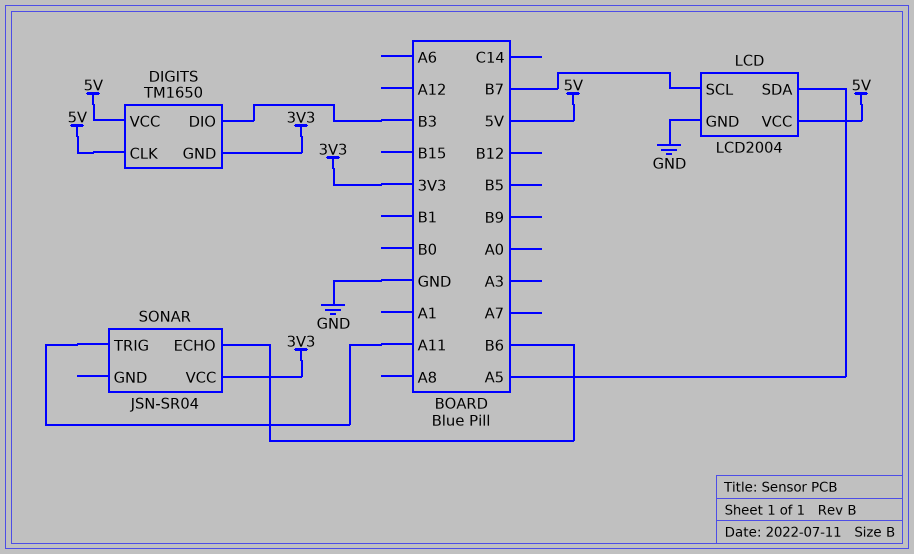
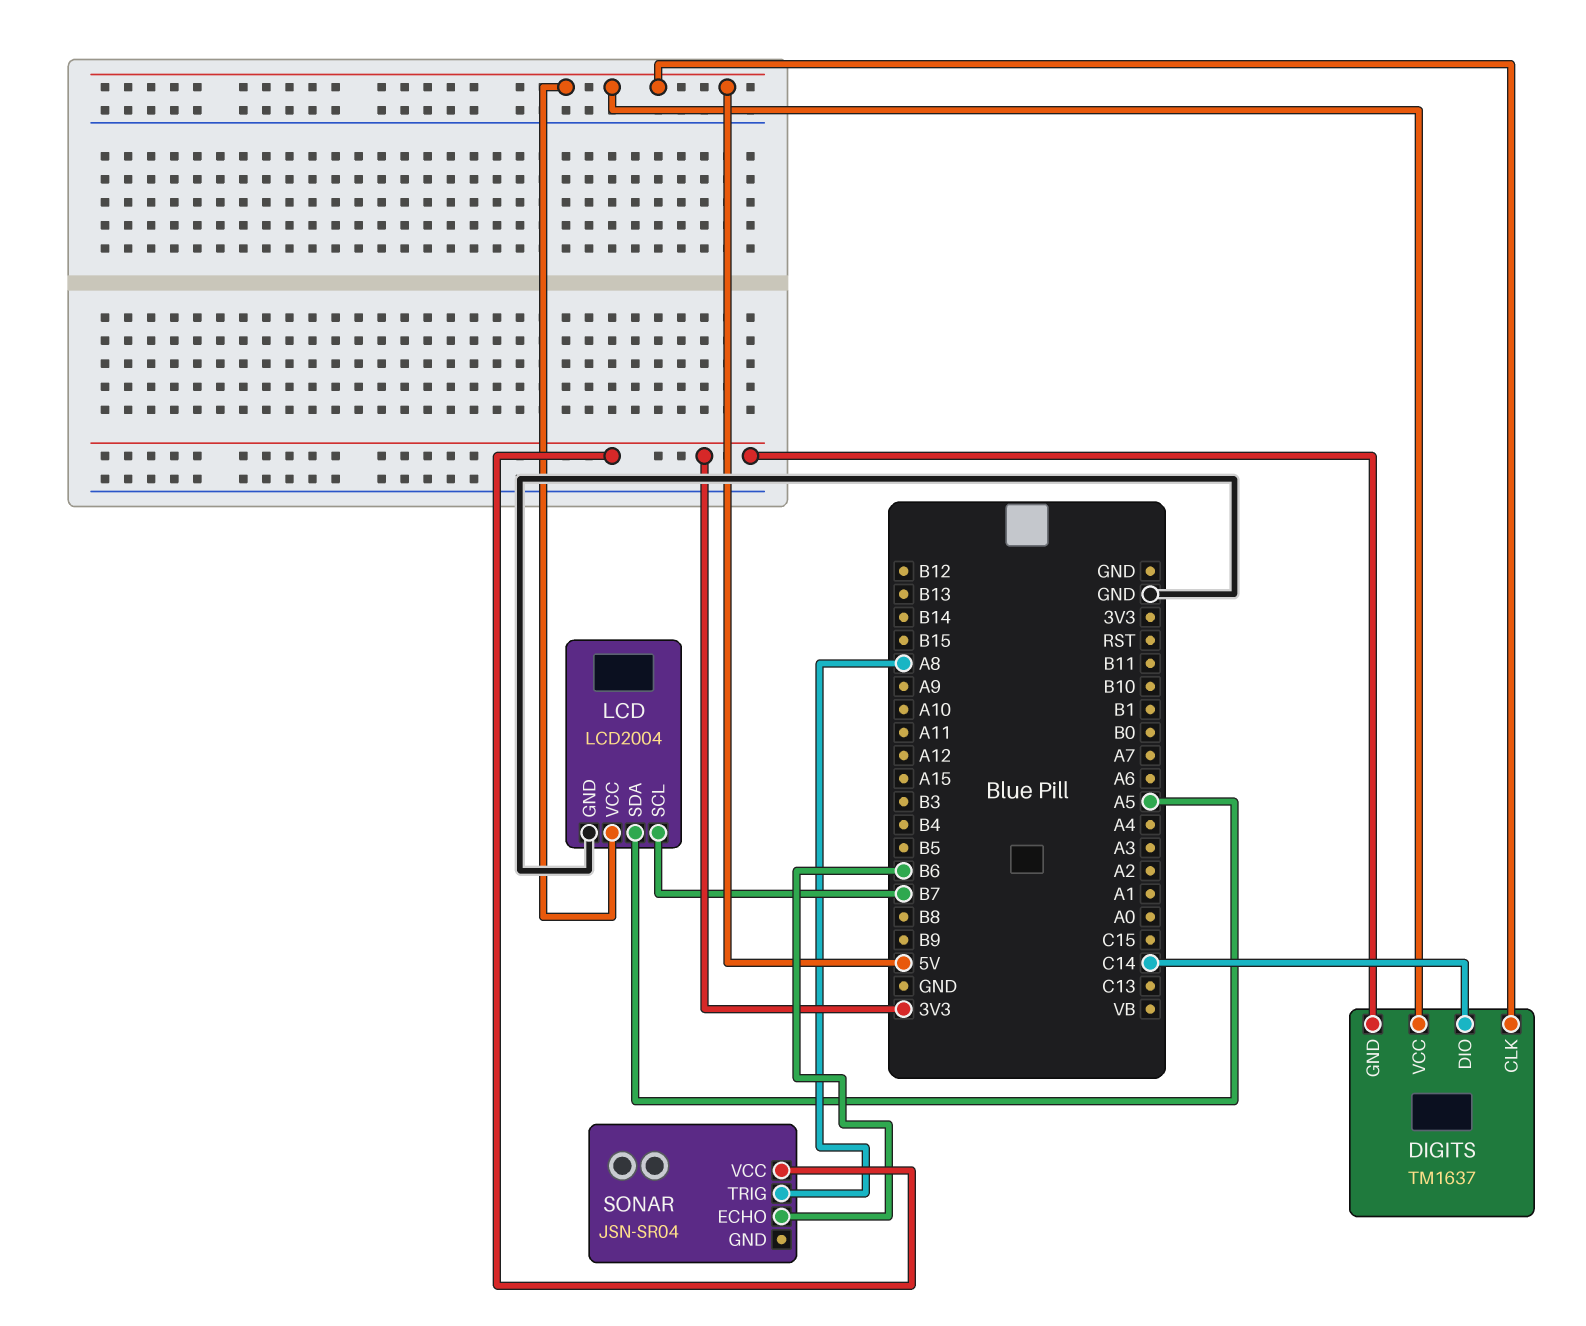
DIGITS: TM1650 -> TM1637
DIGITS pin DIO: B3 -> C14
SONAR pin TRIG: A11 -> A8

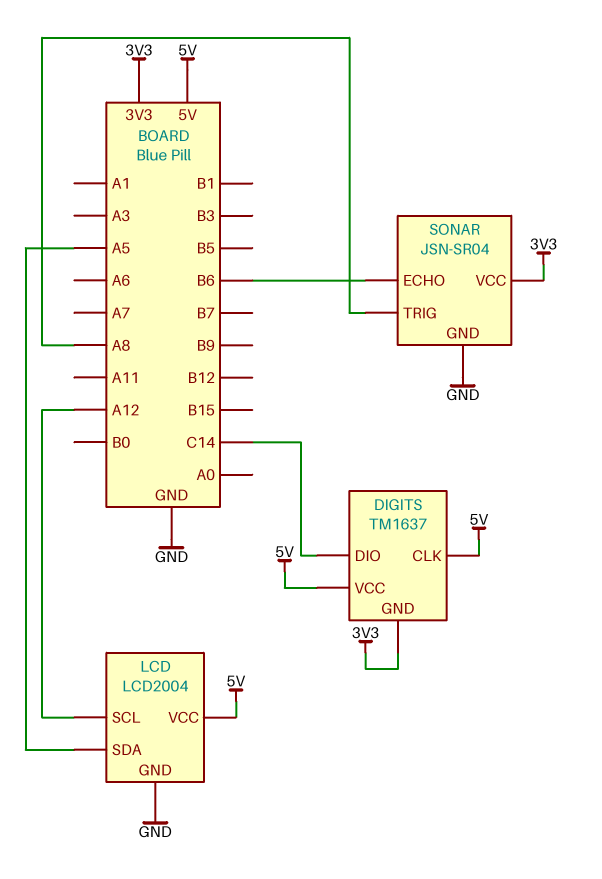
LCD pin SCL: B7 -> A12
SONAR pin GND: none -> GND

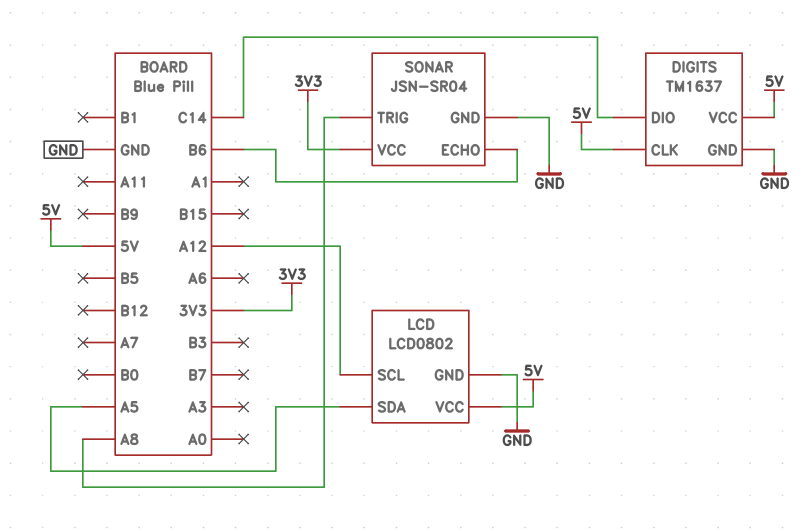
DIGITS pin GND: 3V3 -> GND
LCD: LCD2004 -> LCD0802

